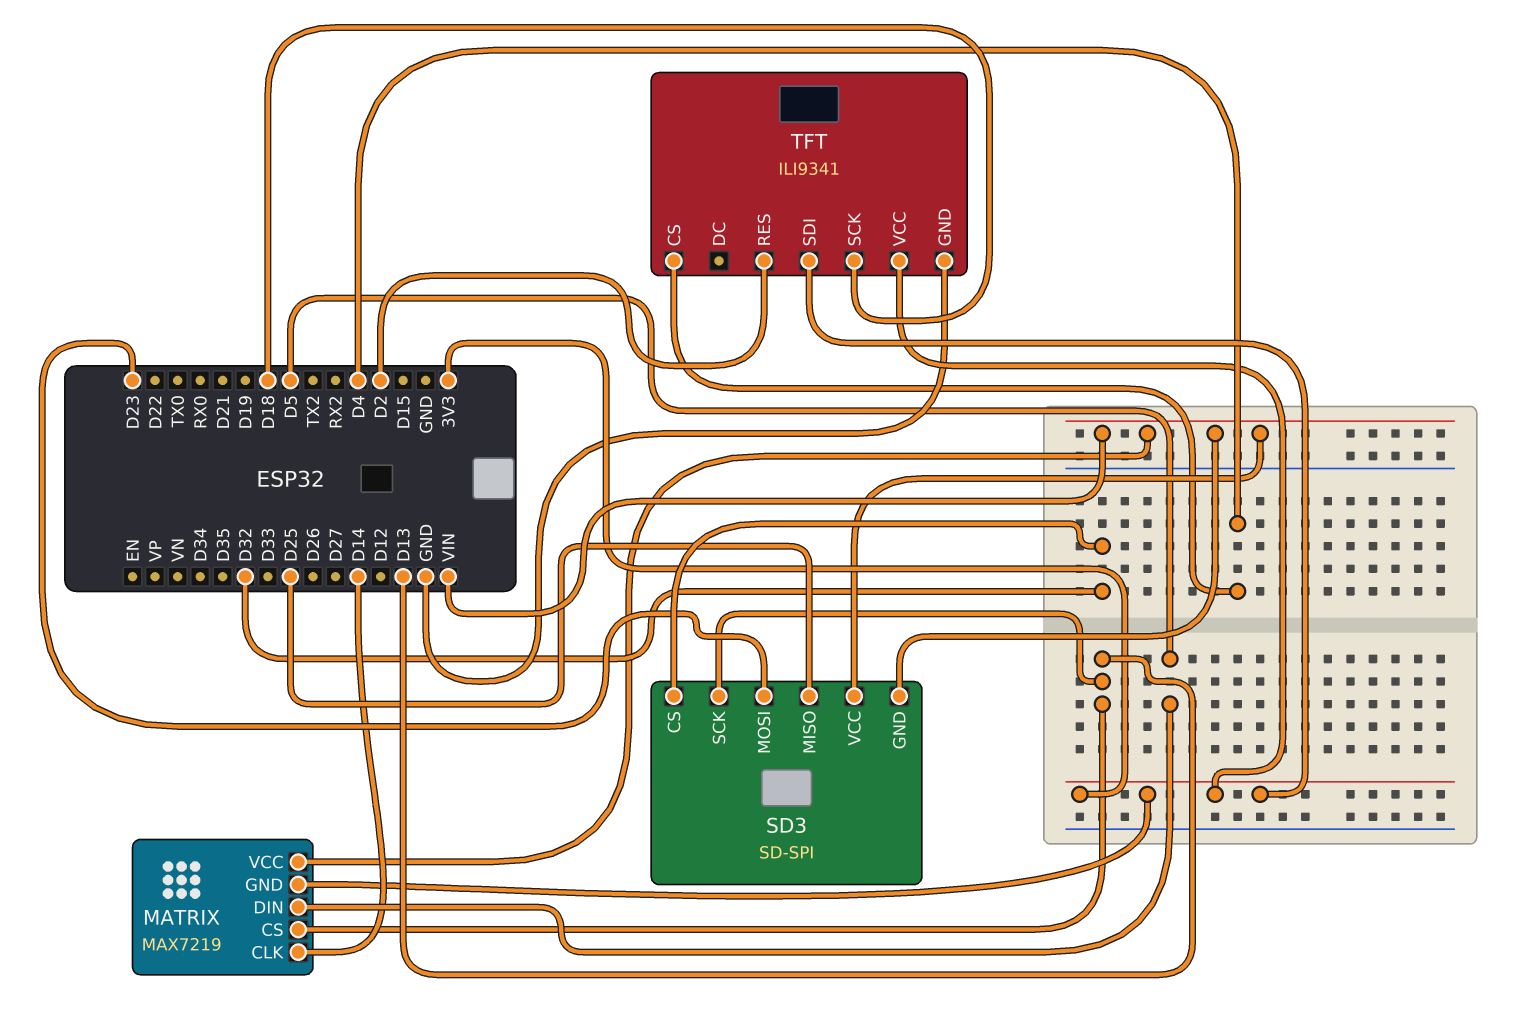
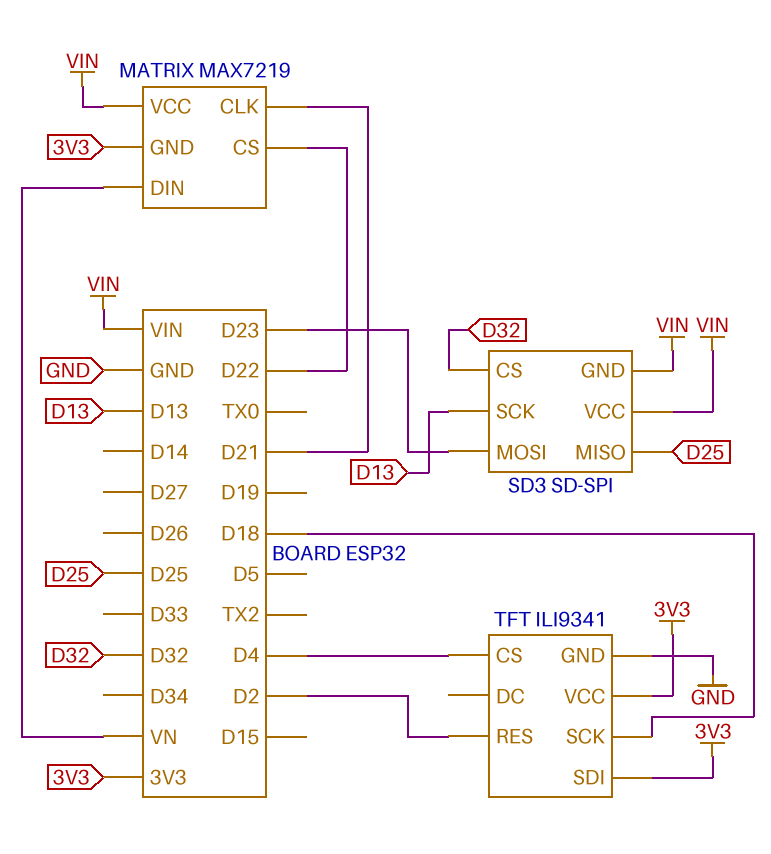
MATRIX pin CLK: D14 -> D21
MATRIX pin CS: D13 -> D22
MATRIX pin DIN: D5 -> VN

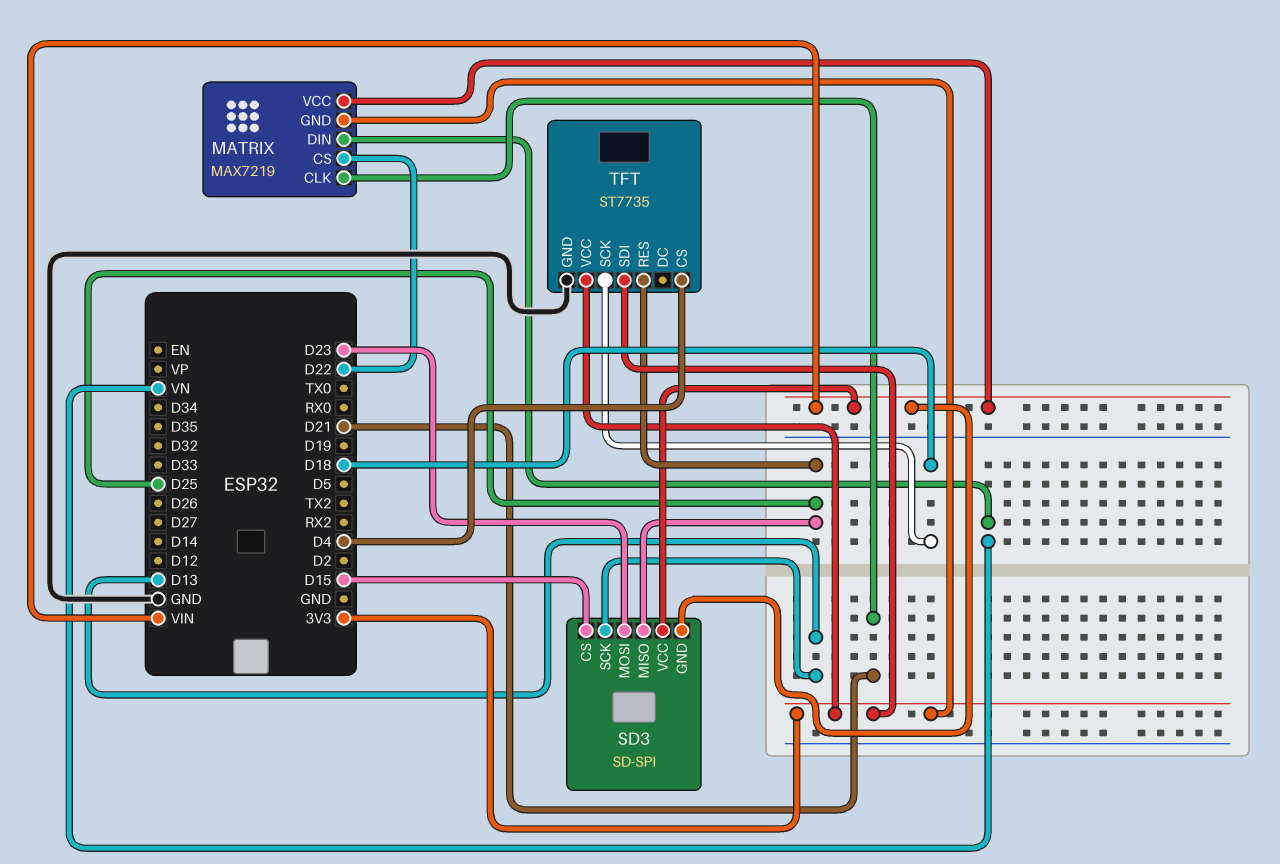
SD3 pin CS: D32 -> D15
TFT: ILI9341 -> ST7735
TFT pin RES: D2 -> D25

